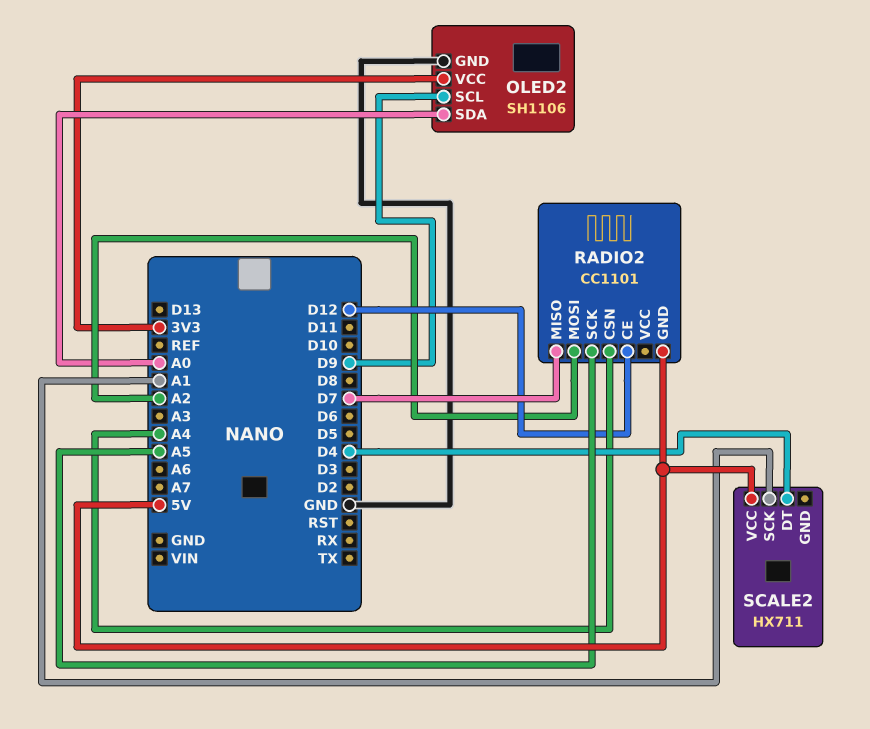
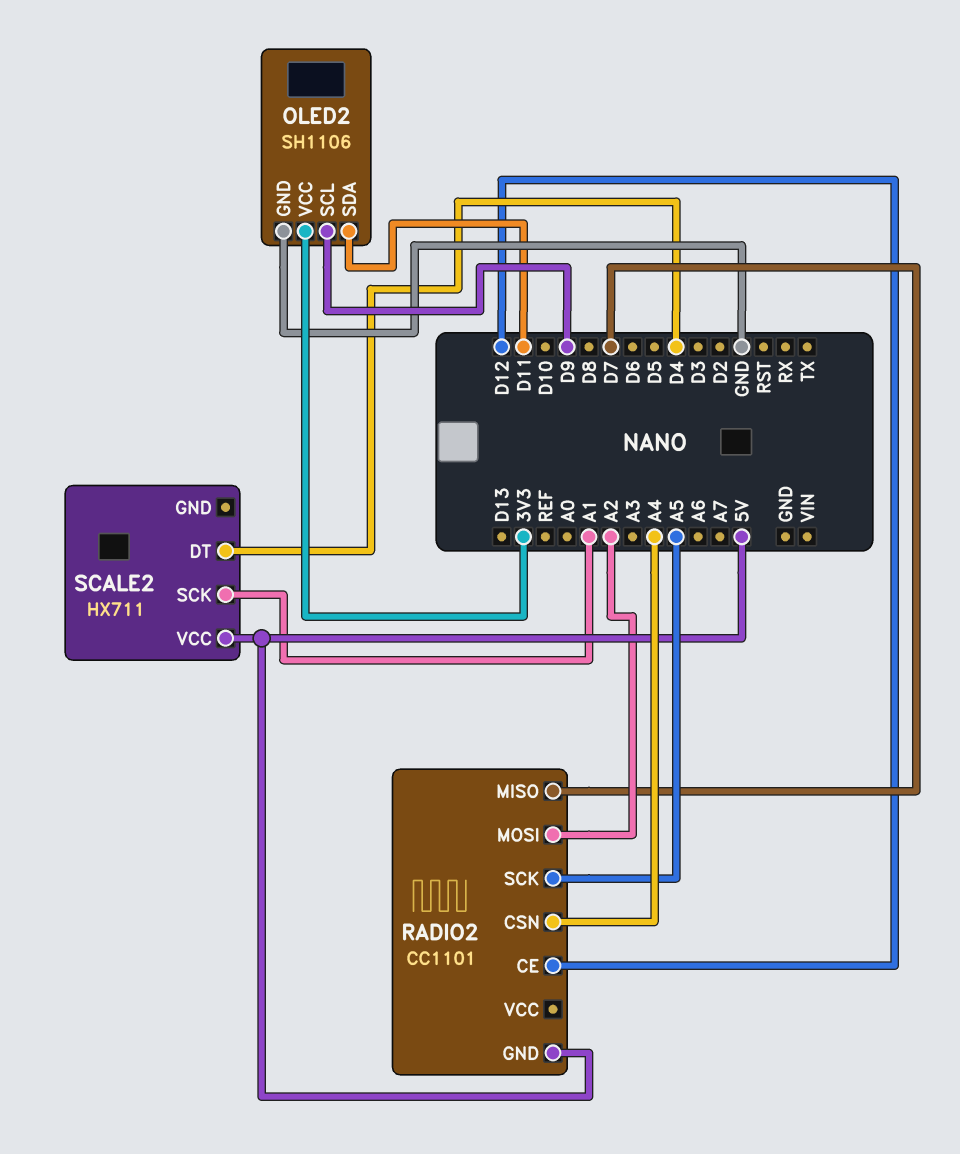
OLED2 pin SDA: A0 -> D11

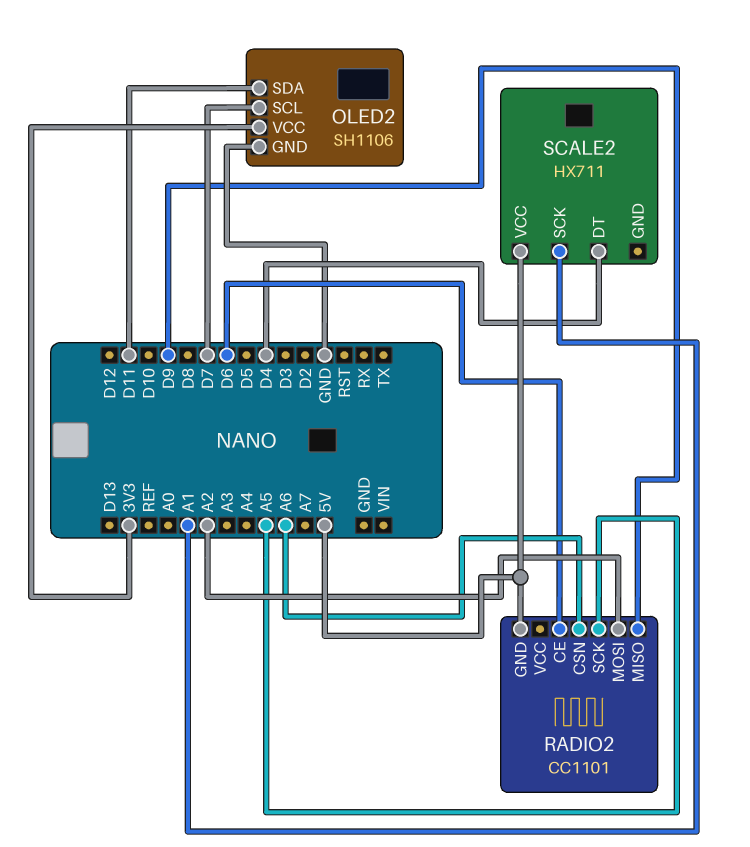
OLED2 pin SCL: D9 -> D7
RADIO2 pin CE: D12 -> D6
RADIO2 pin CSN: A4 -> A6
RADIO2 pin MISO: D7 -> D9

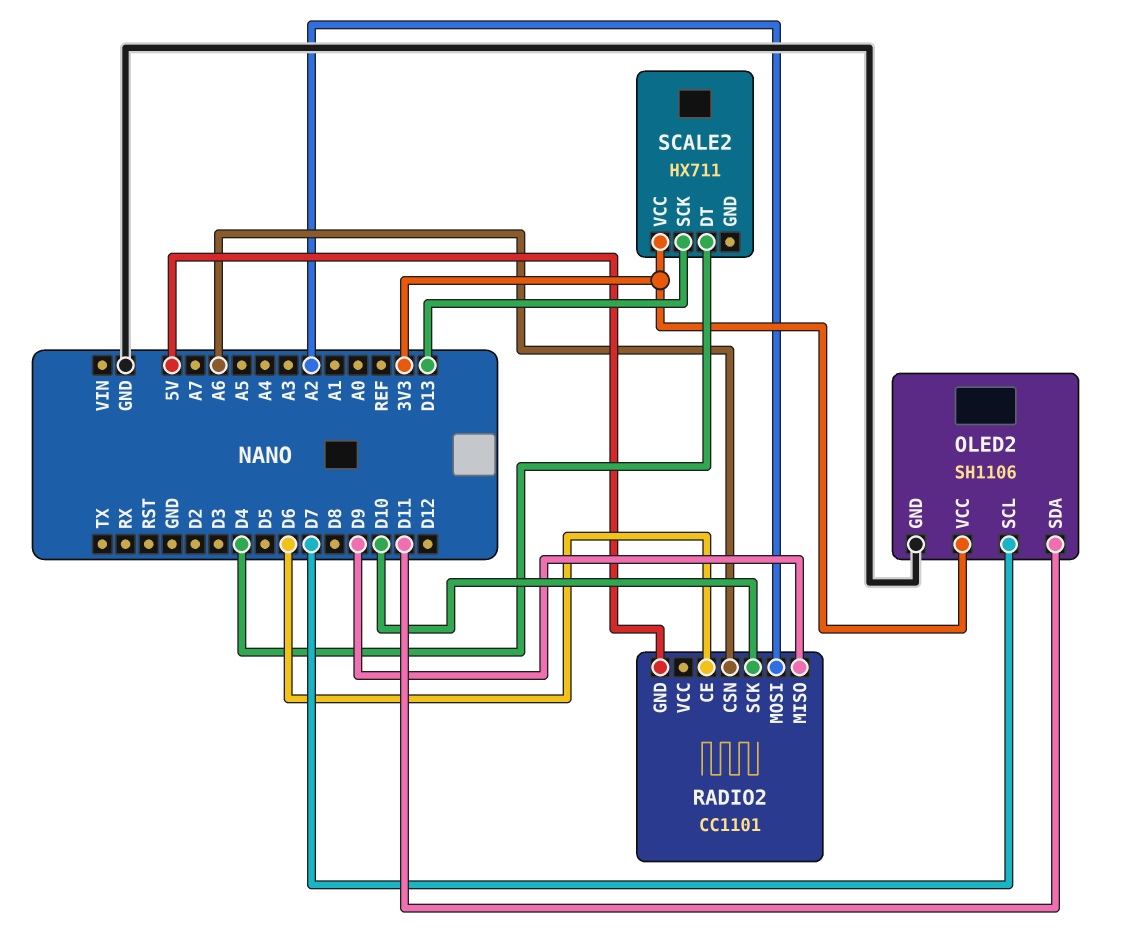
RADIO2 pin SCK: A5 -> D10
SCALE2 pin SCK: A1 -> D13
SCALE2 pin VCC: 5V -> 3V3

